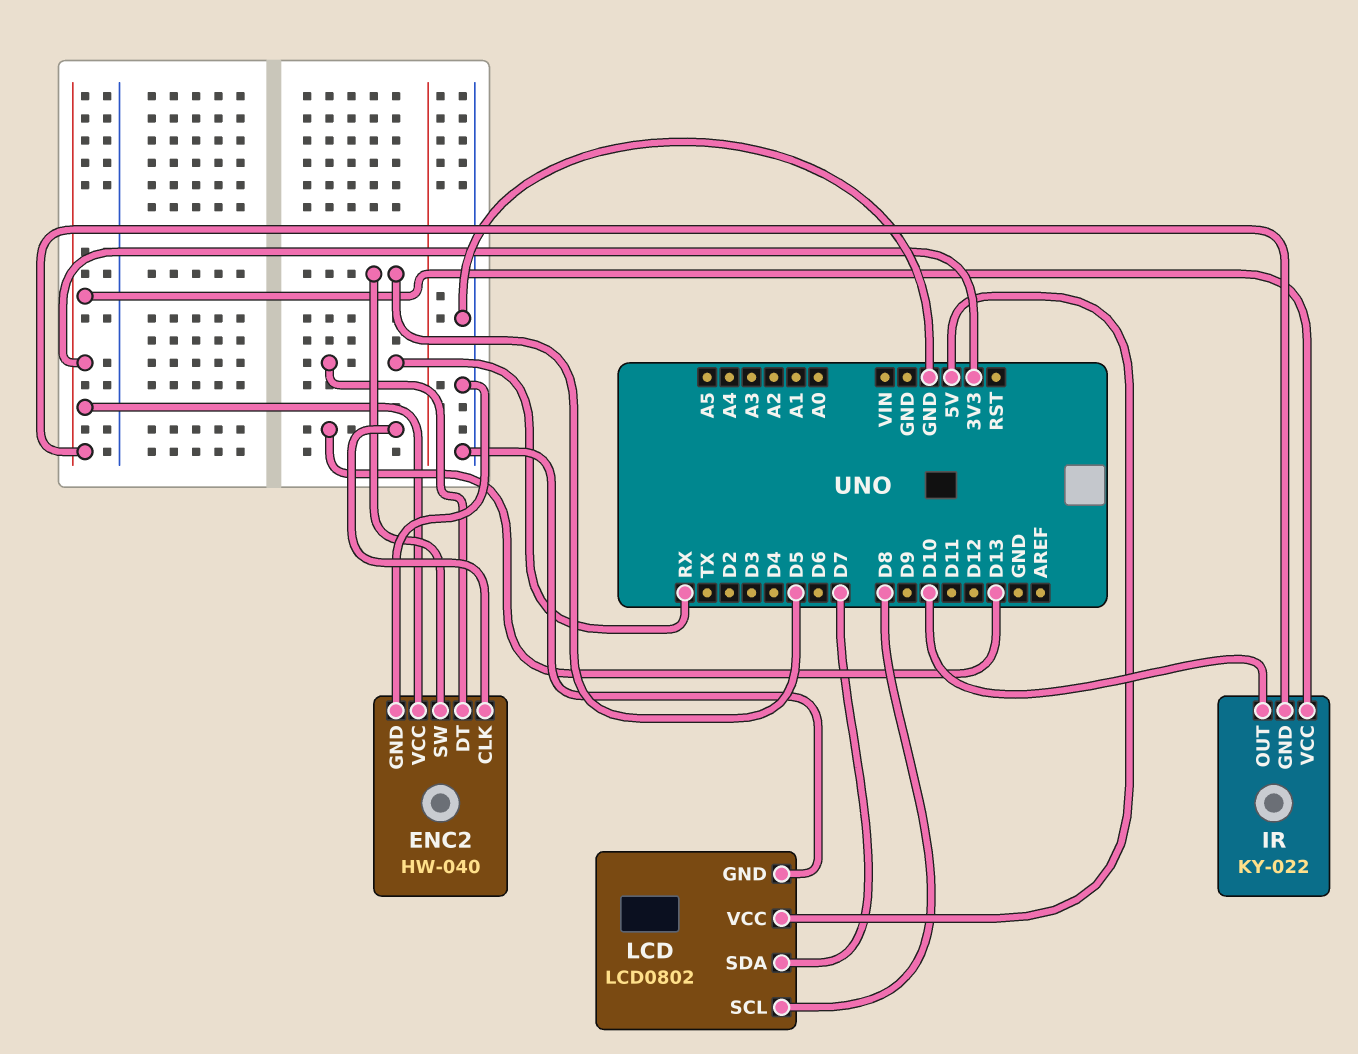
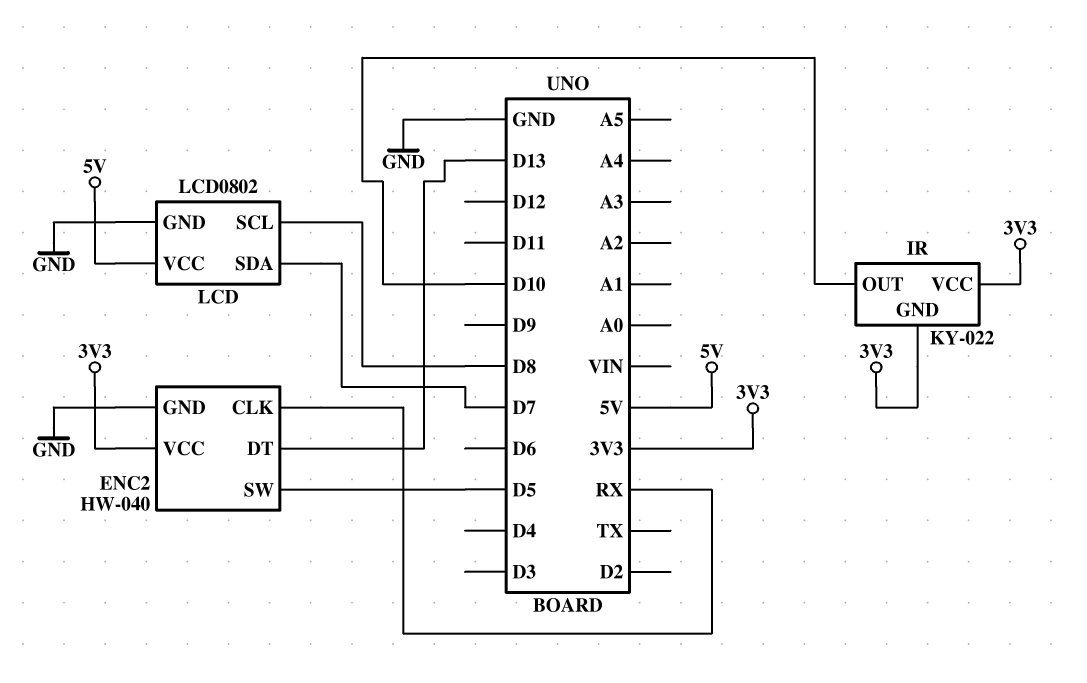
ENC2 pin CLK: D13 -> RX
ENC2 pin DT: RX -> D13

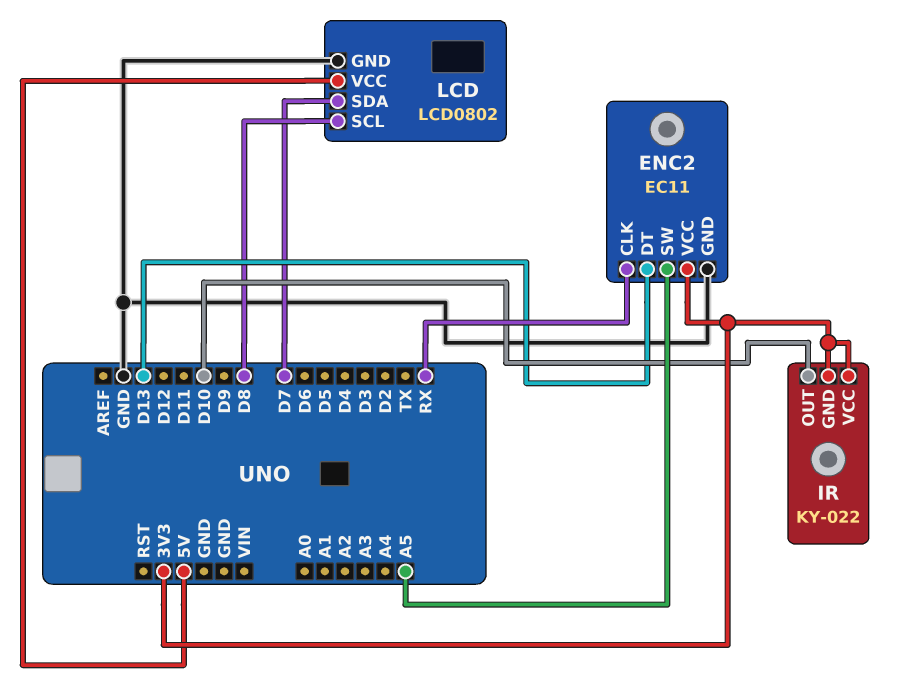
ENC2: HW-040 -> EC11
ENC2 pin SW: D5 -> A5

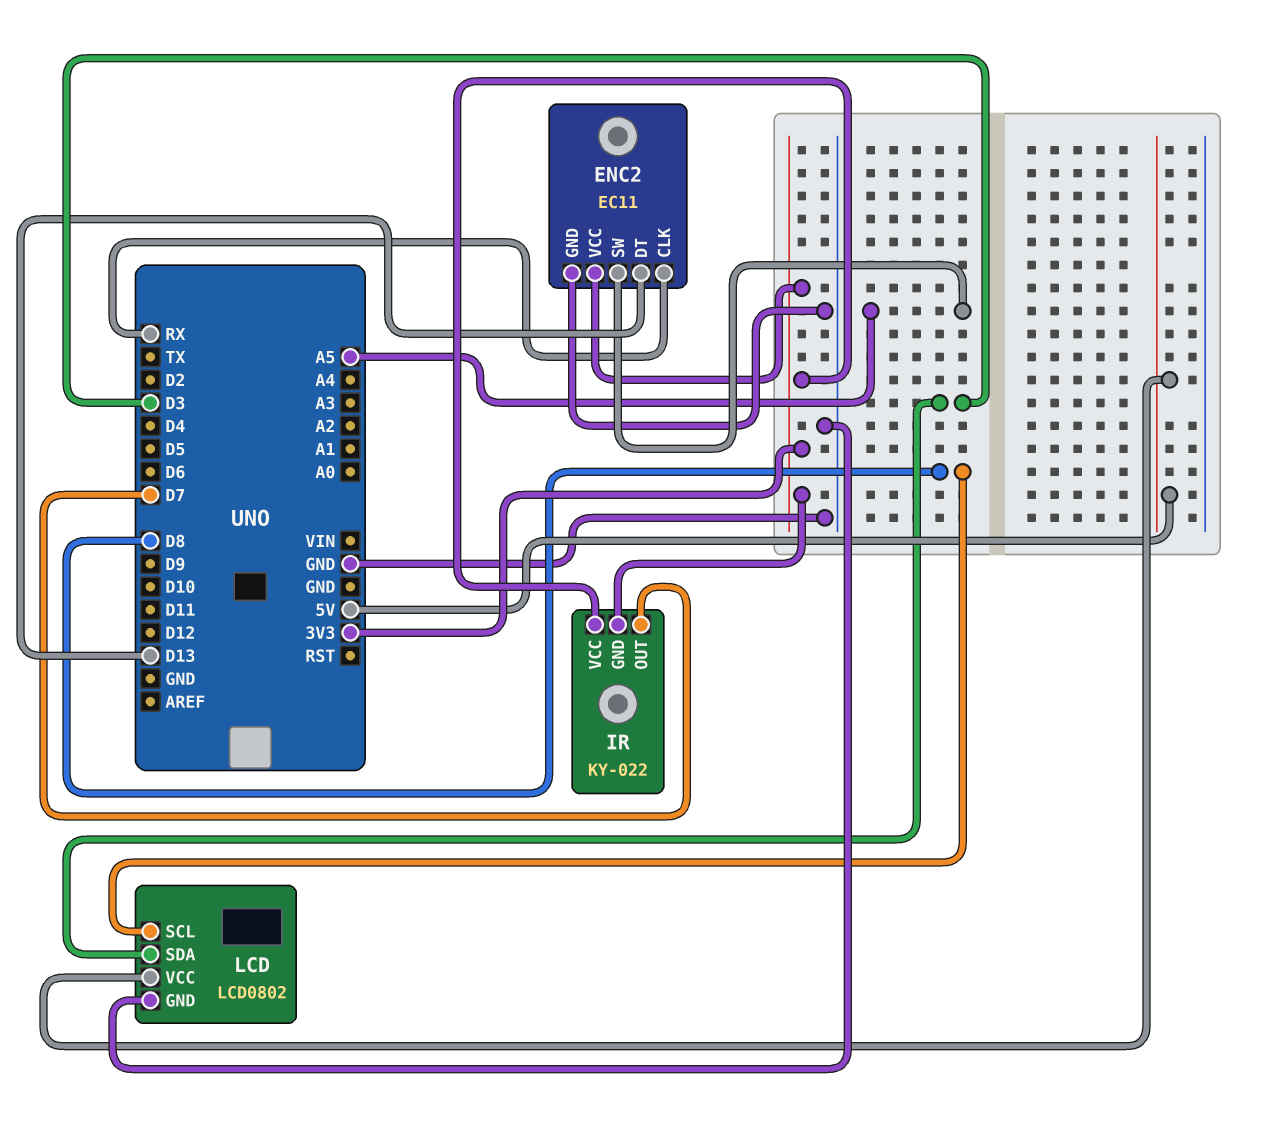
IR pin OUT: D10 -> D7
LCD pin SDA: D7 -> D3

